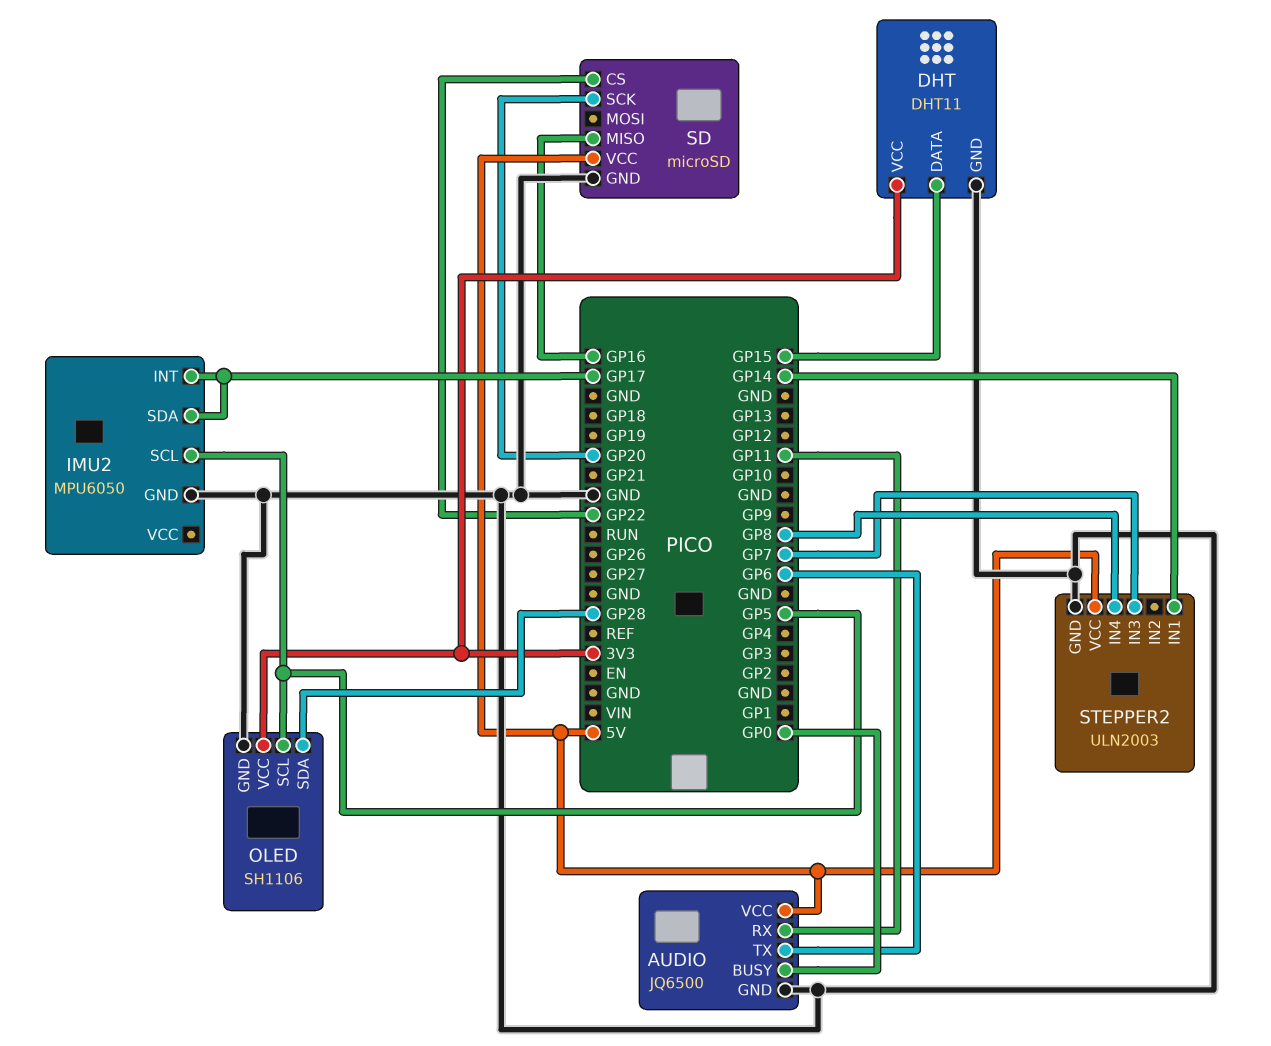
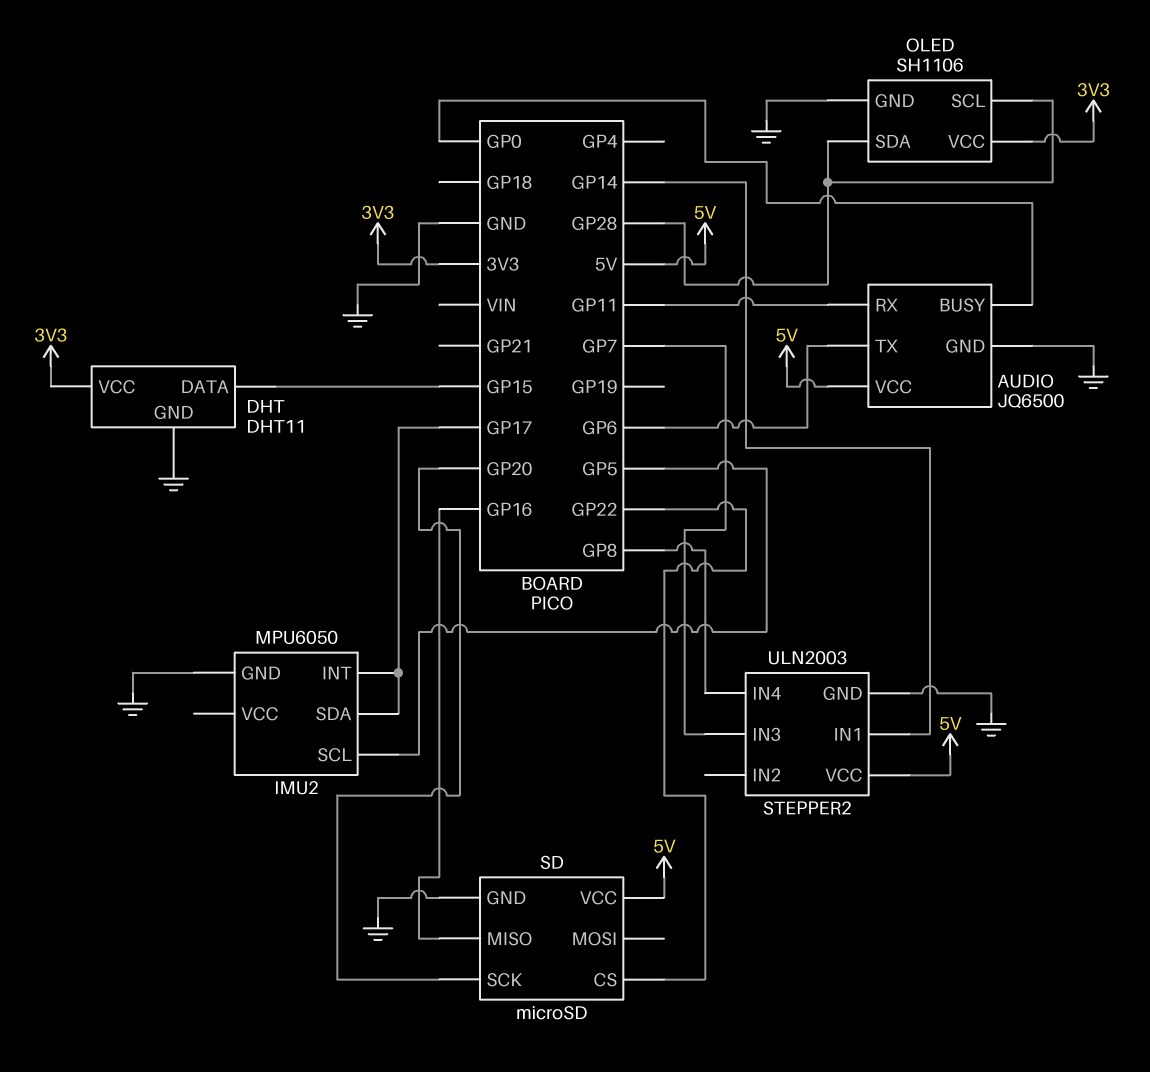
OLED pin SCL: GP5 -> GP28

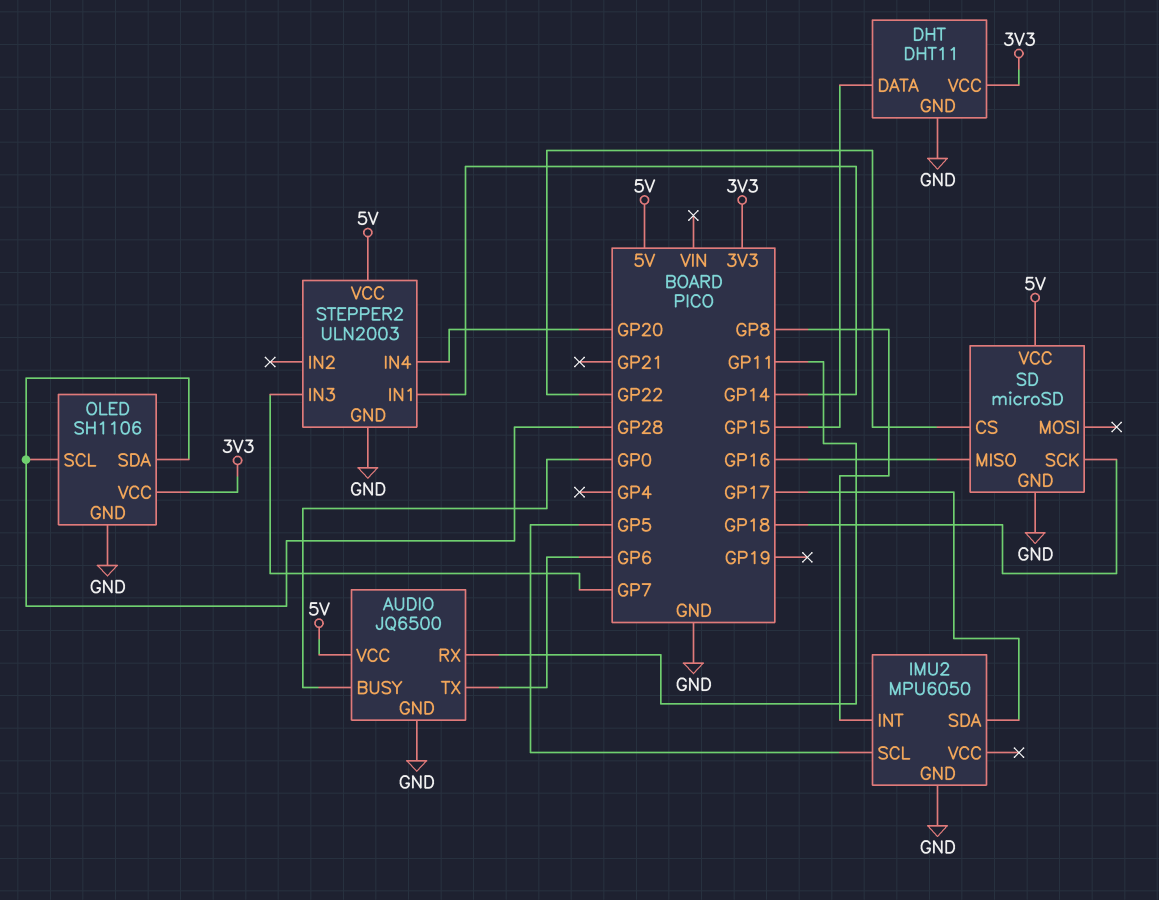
IMU2 pin INT: GP17 -> GP8
SD pin SCK: GP20 -> GP18
STEPPER2 pin IN4: GP8 -> GP20

